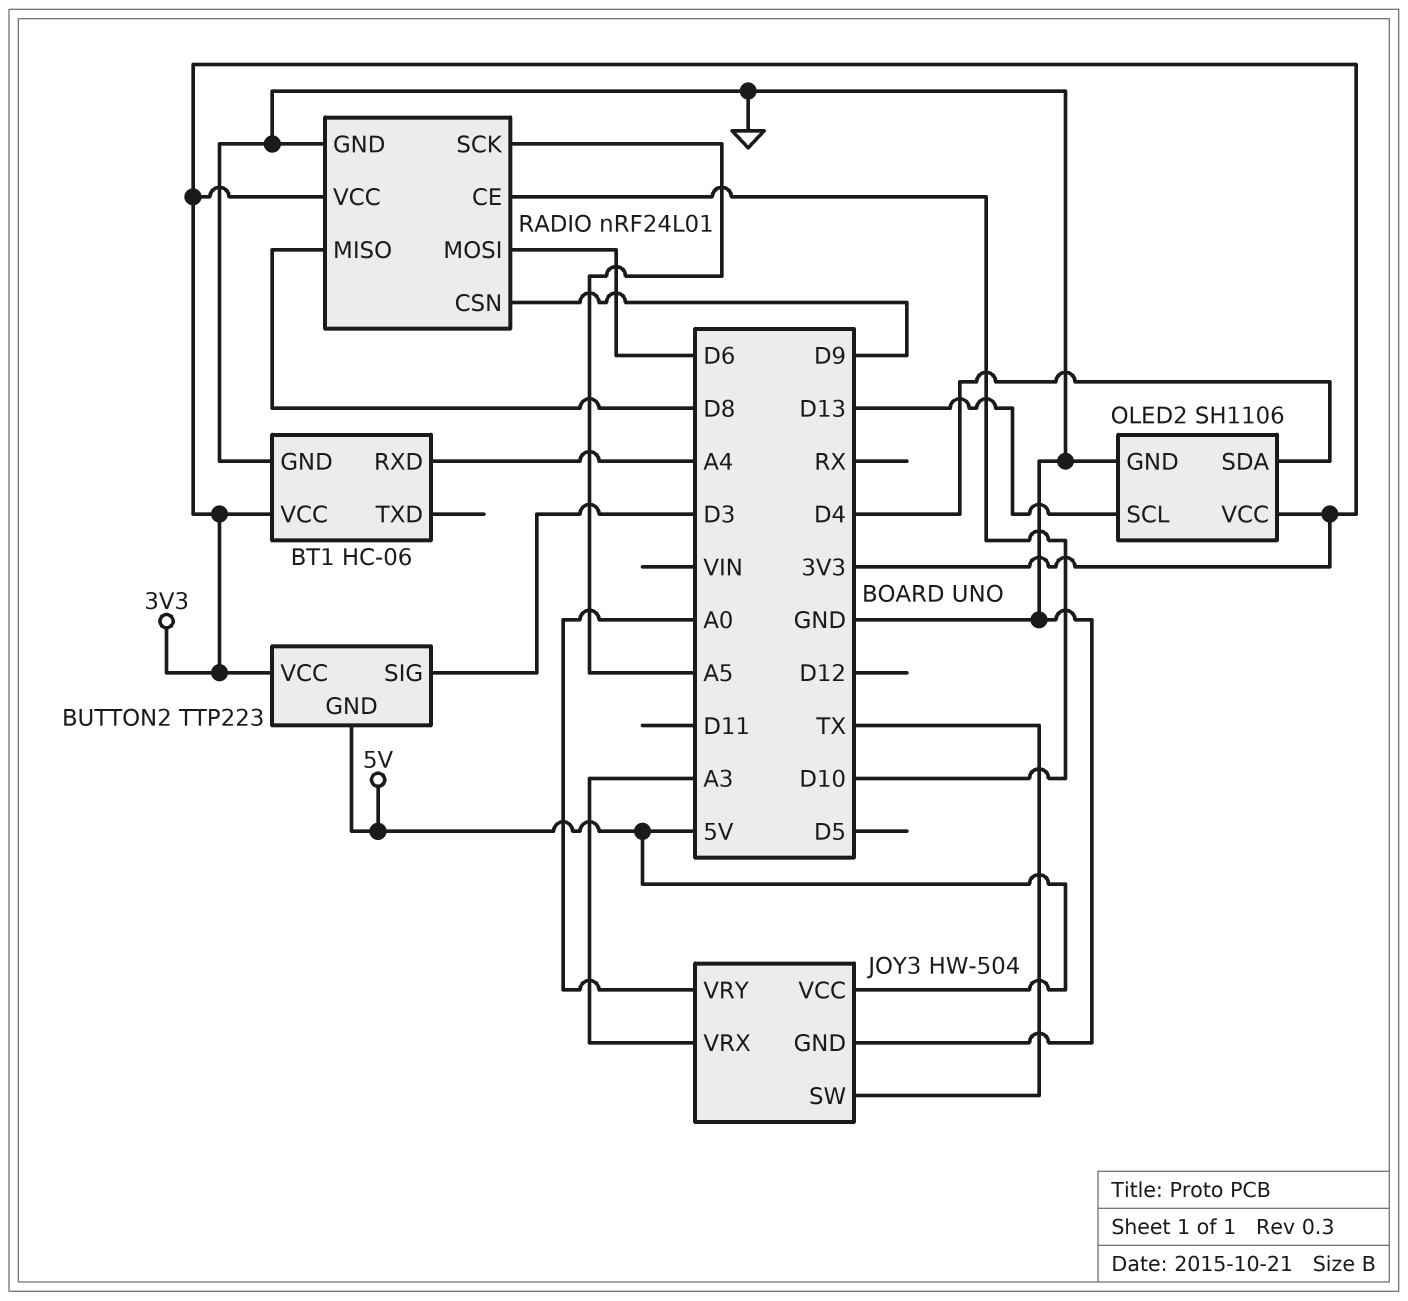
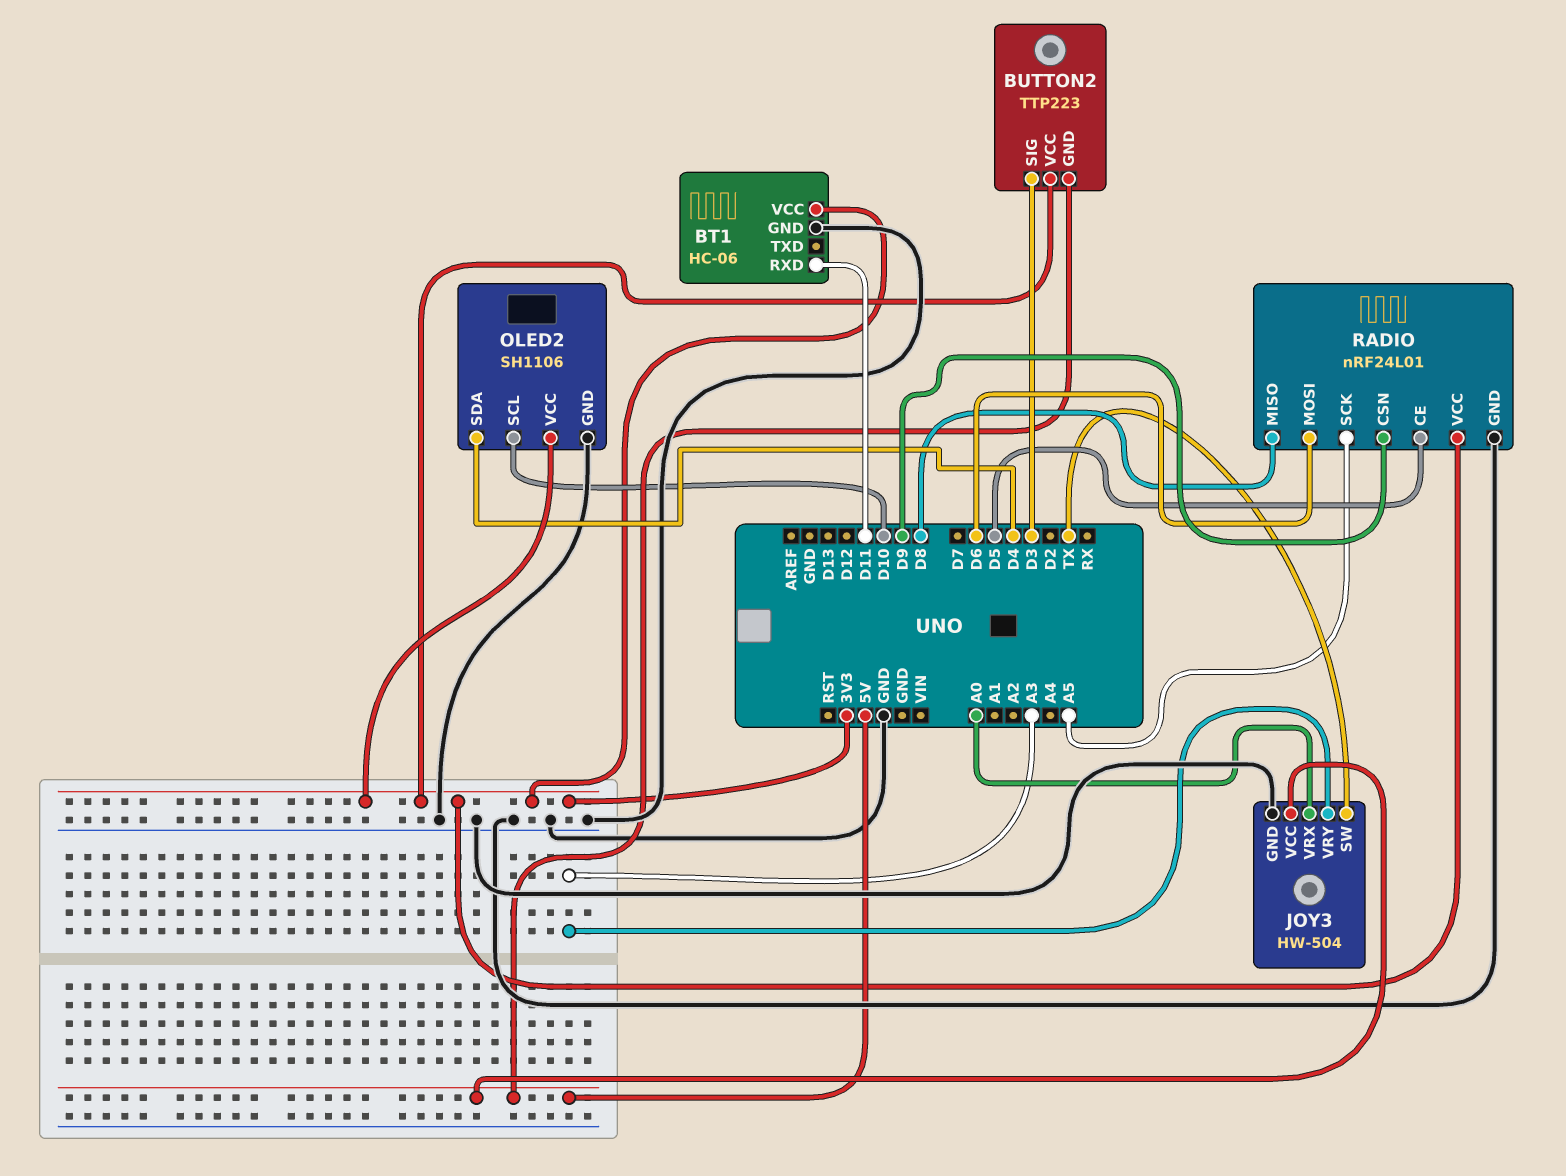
BT1 pin RXD: A4 -> D11
JOY3 pin VRX: A3 -> A0
JOY3 pin VRY: A0 -> A3
OLED2 pin SCL: D13 -> D10
RADIO pin CE: D10 -> D5

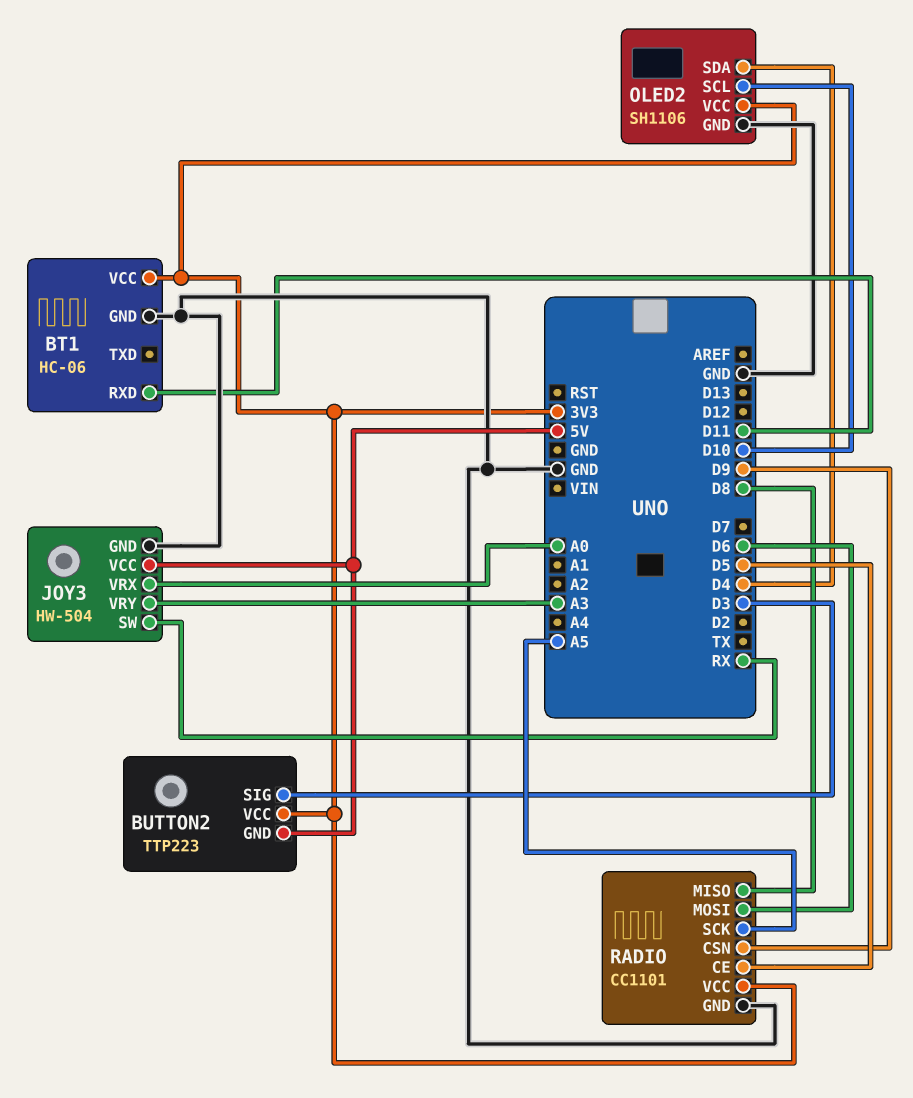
JOY3 pin SW: TX -> RX
RADIO: nRF24L01 -> CC1101

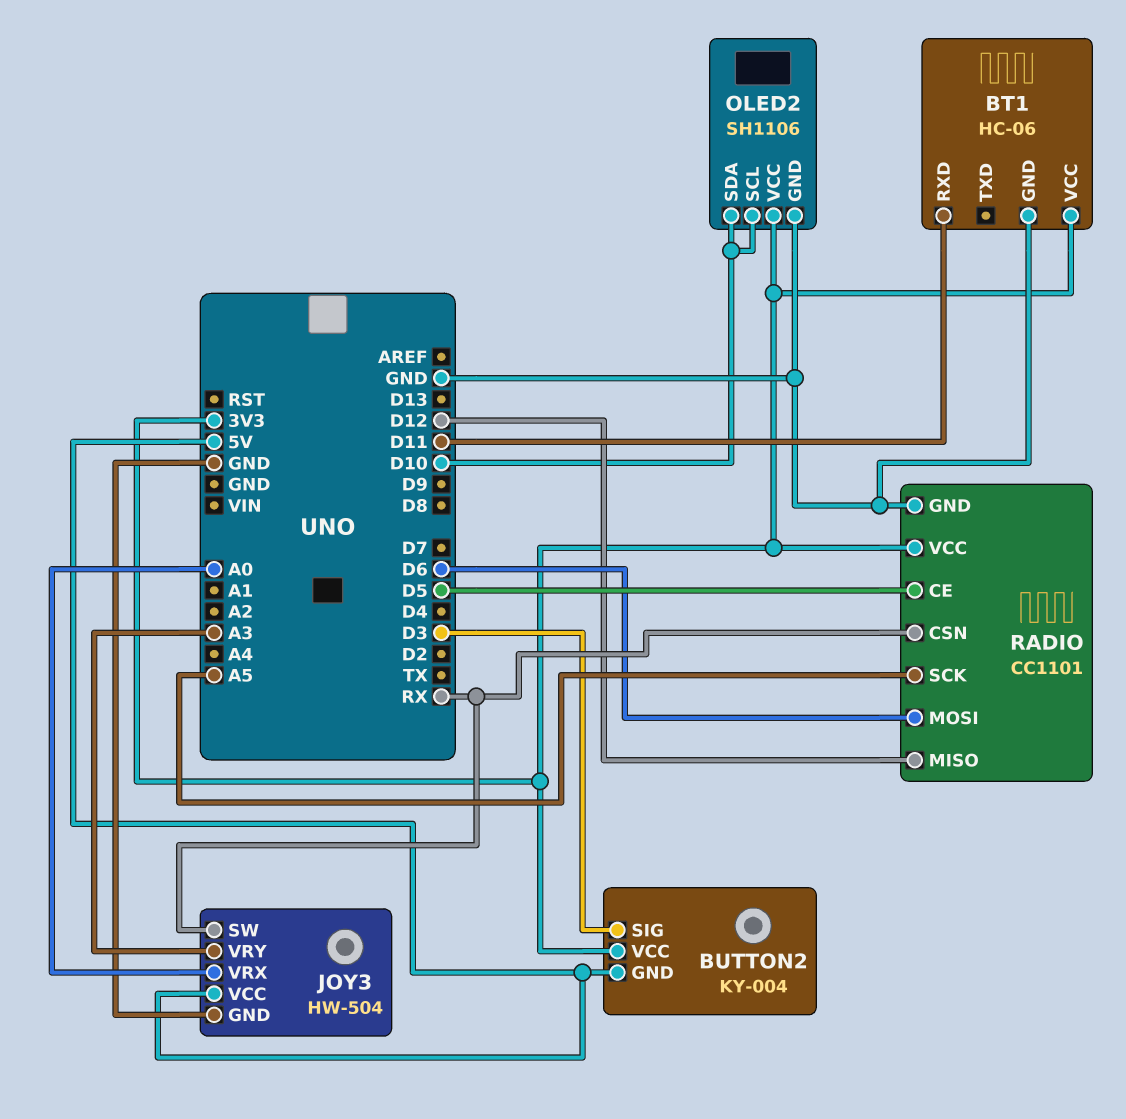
BUTTON2: TTP223 -> KY-004
OLED2 pin SDA: D4 -> D10
RADIO pin CSN: D9 -> RX
RADIO pin MISO: D8 -> D12

